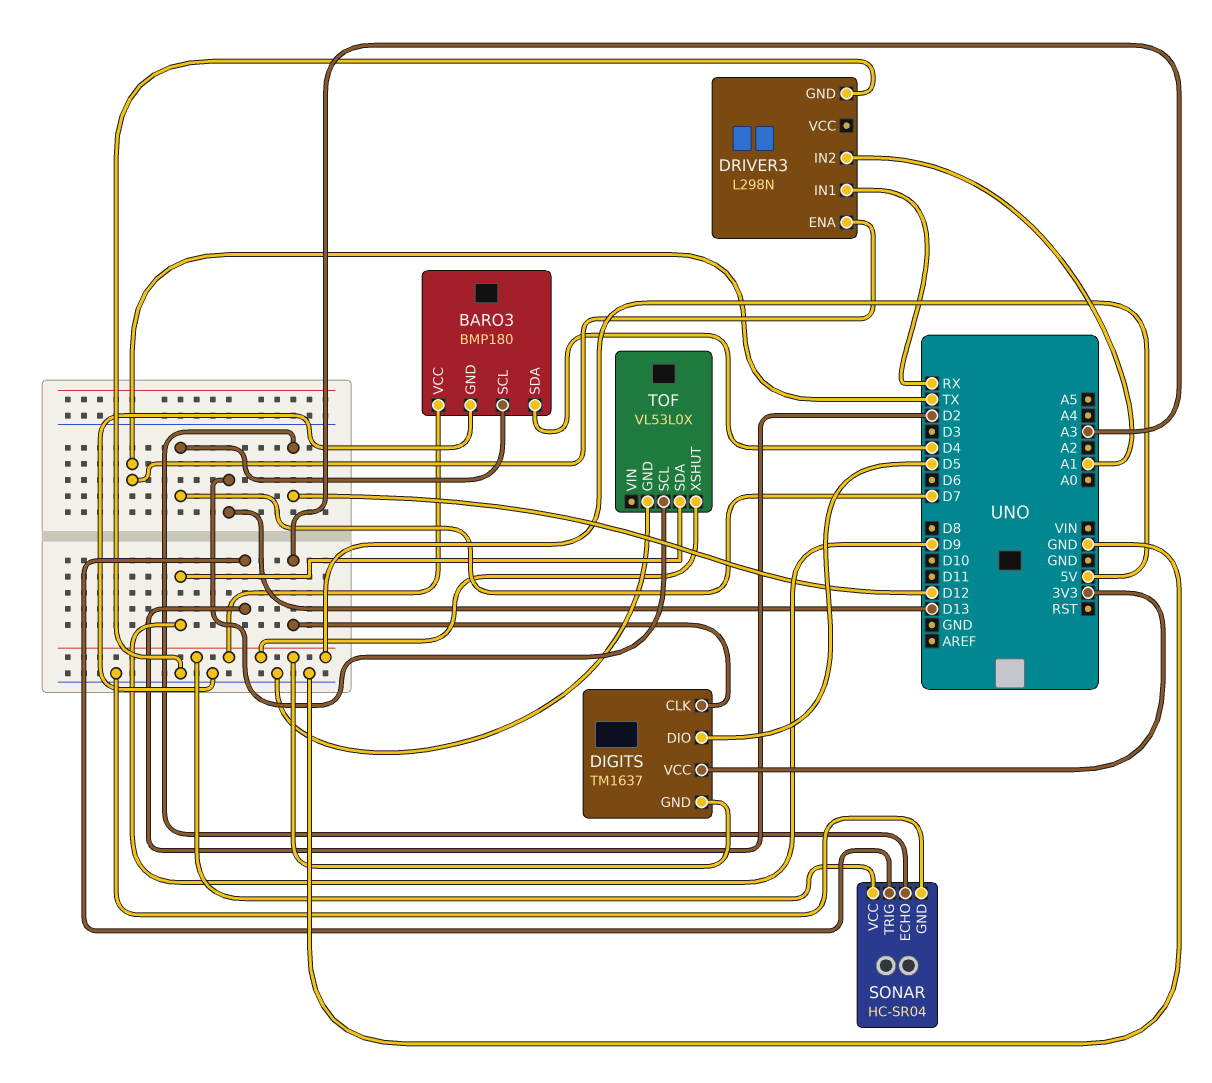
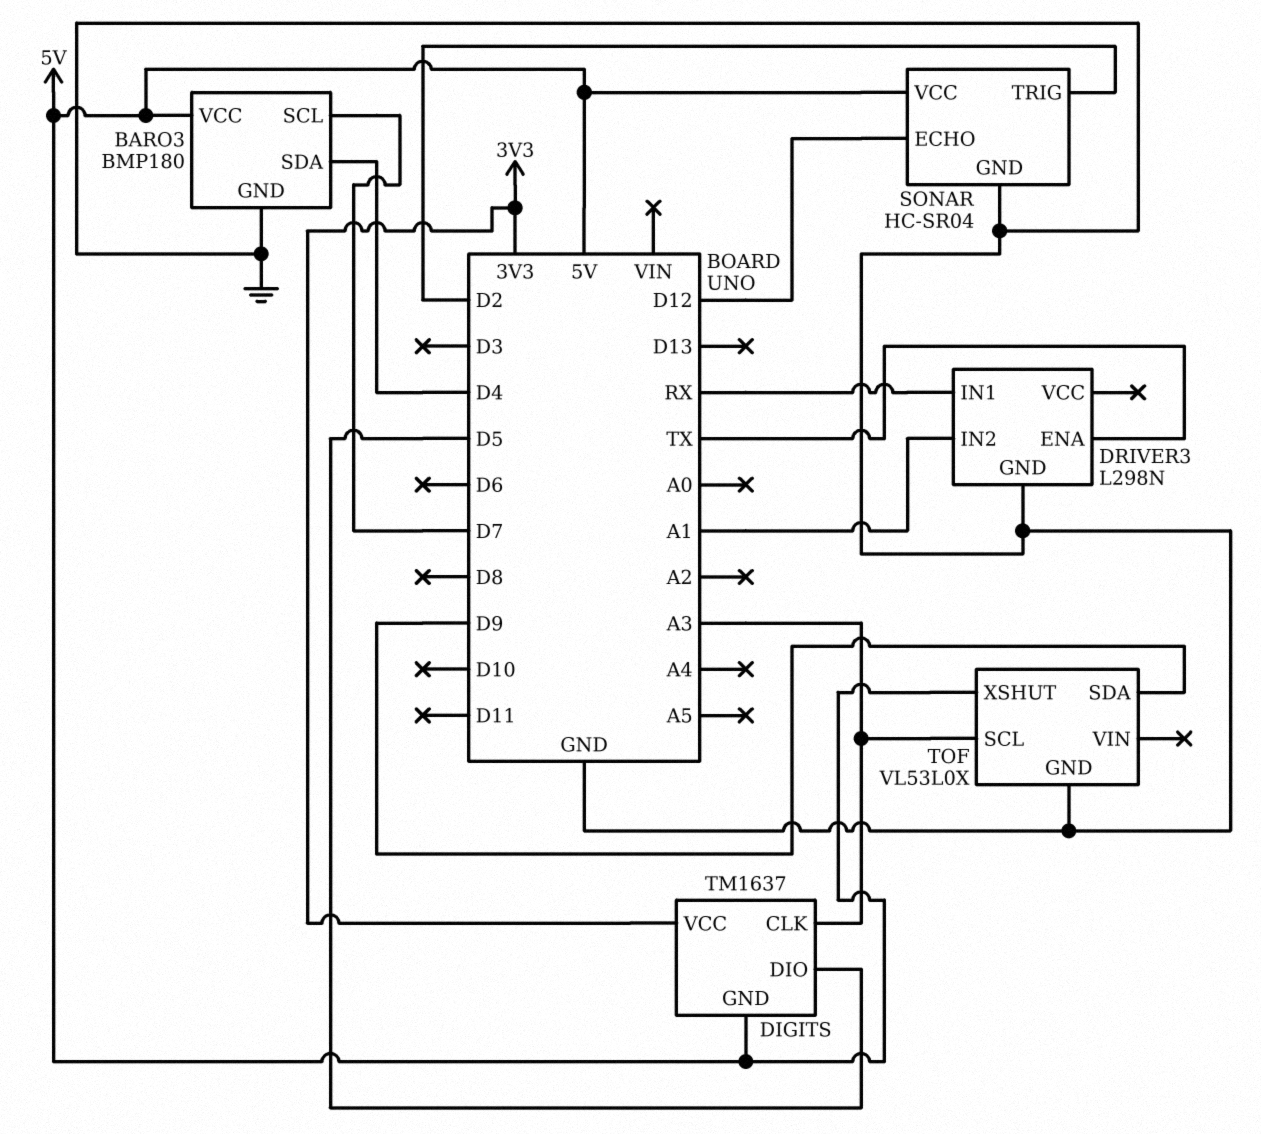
TOF pin SCL: D13 -> A3

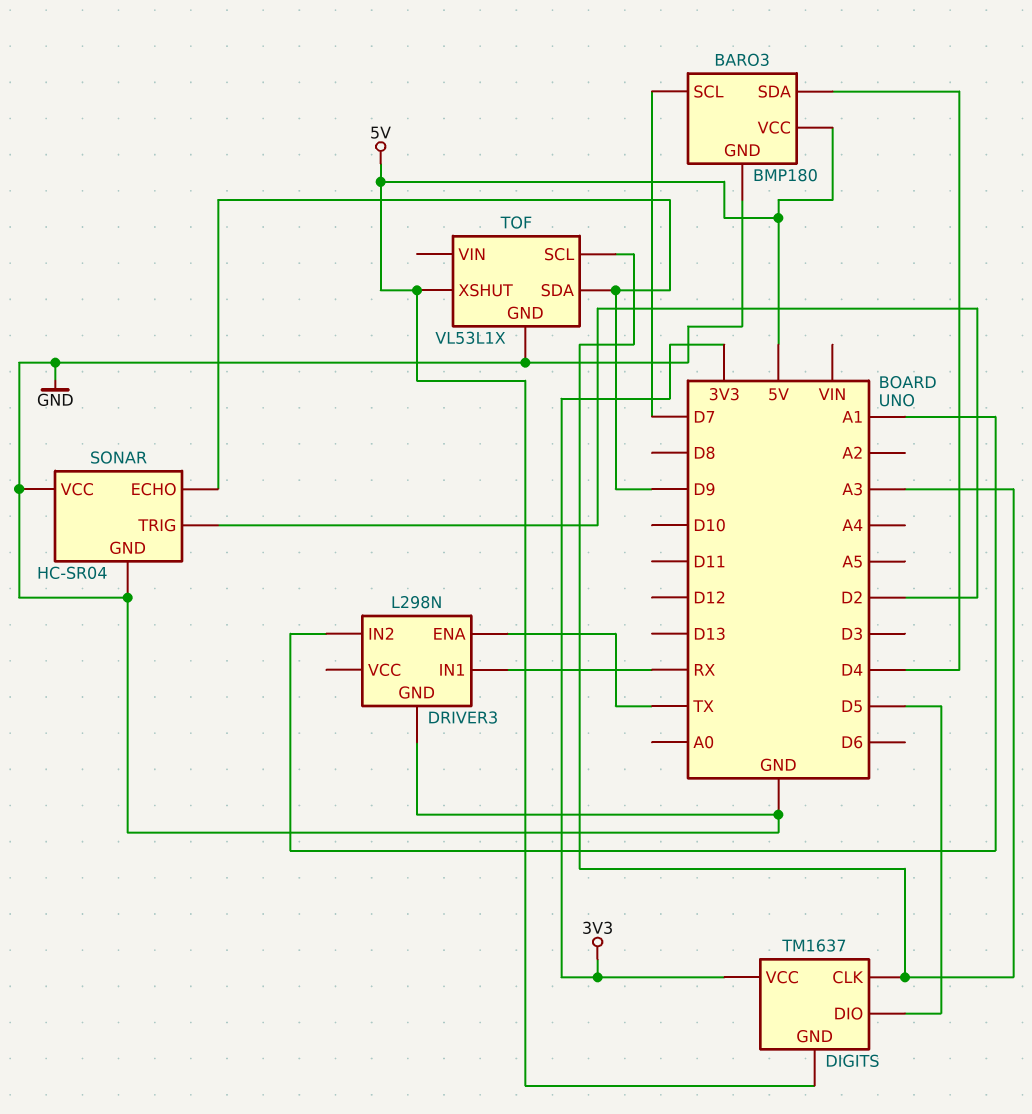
SONAR pin ECHO: D12 -> D9
SONAR pin VCC: 5V -> GND
TOF: VL53L0X -> VL53L1X

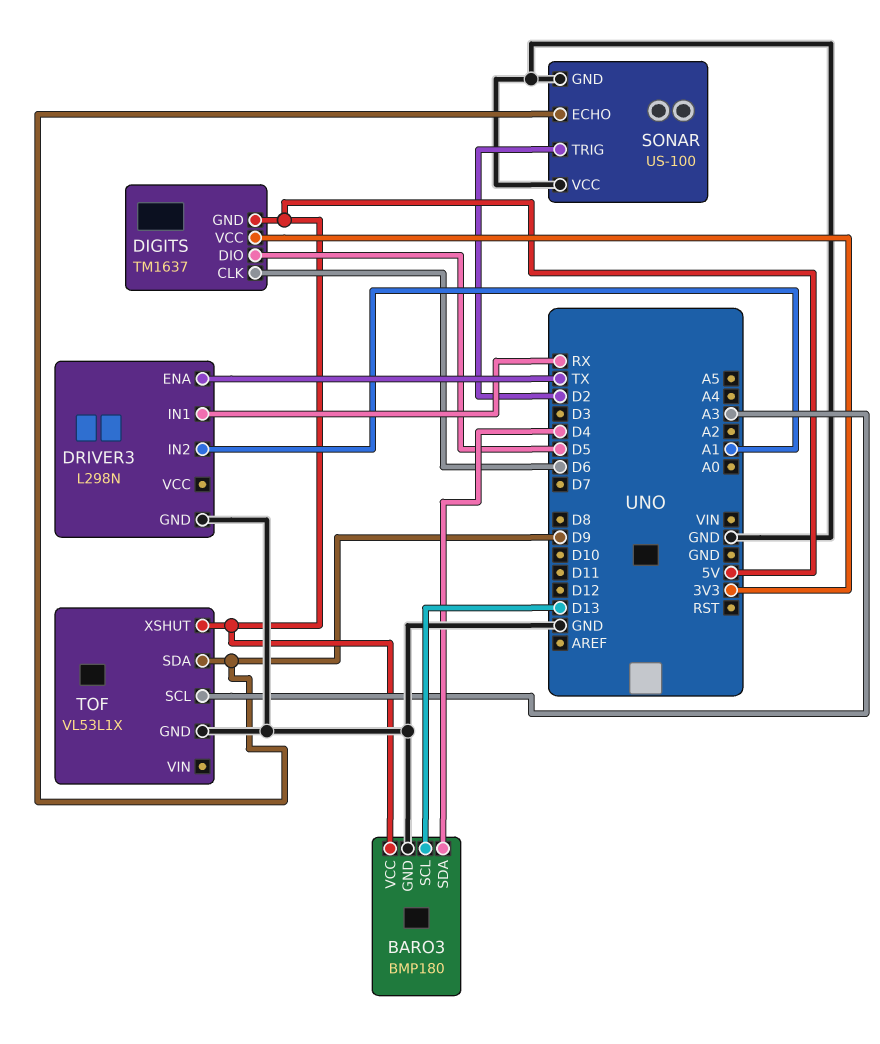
BARO3 pin SCL: D7 -> D13
DIGITS pin CLK: A3 -> D6
SONAR: HC-SR04 -> US-100

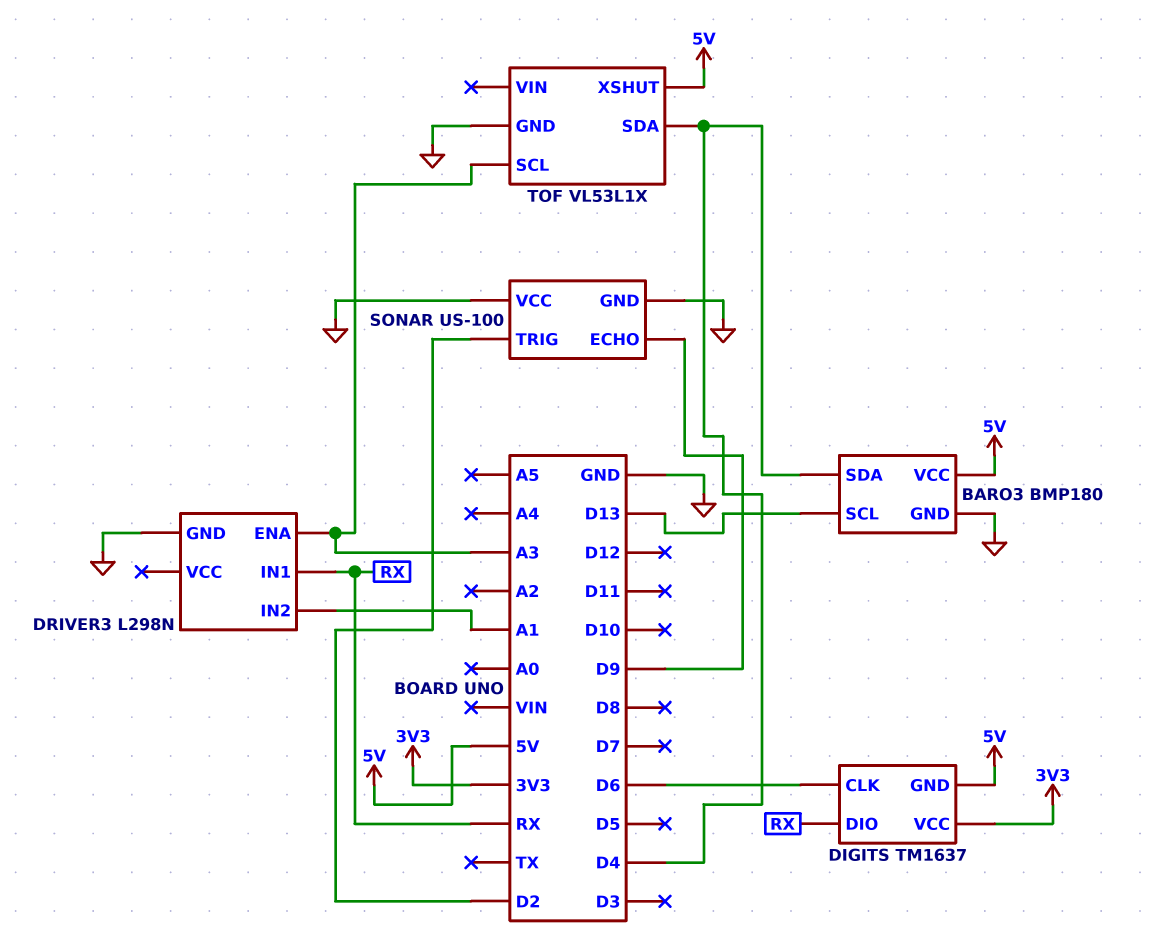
DIGITS pin DIO: D5 -> RX
DRIVER3 pin ENA: TX -> A3
TOF pin SDA: D9 -> D4

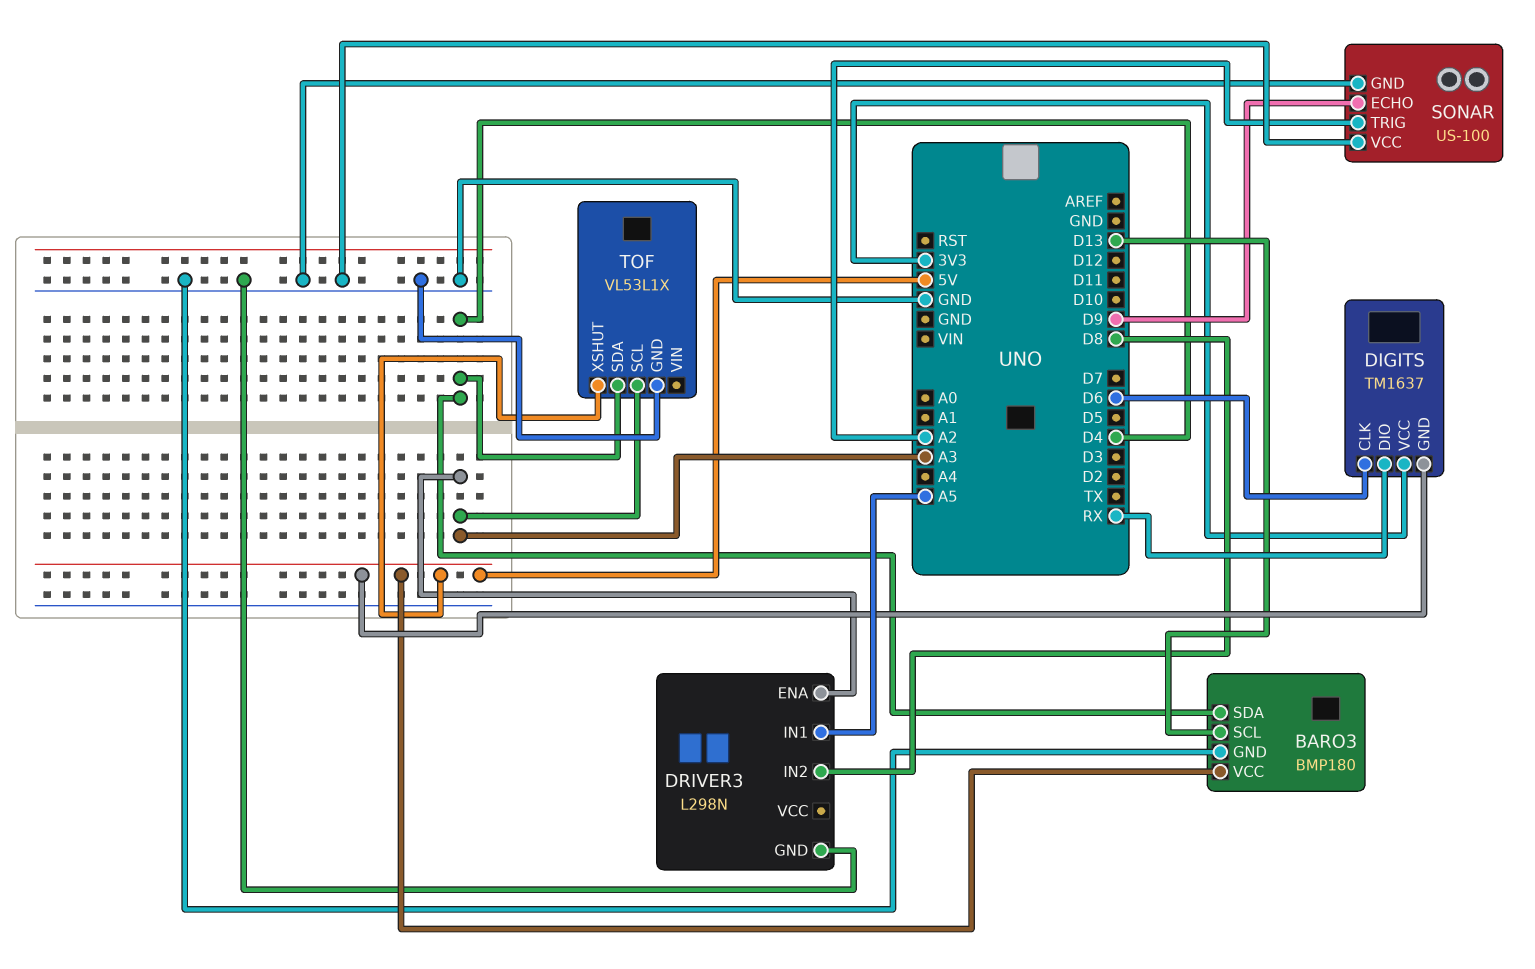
DRIVER3 pin IN1: RX -> A5
DRIVER3 pin IN2: A1 -> D8
SONAR pin TRIG: D2 -> A2

